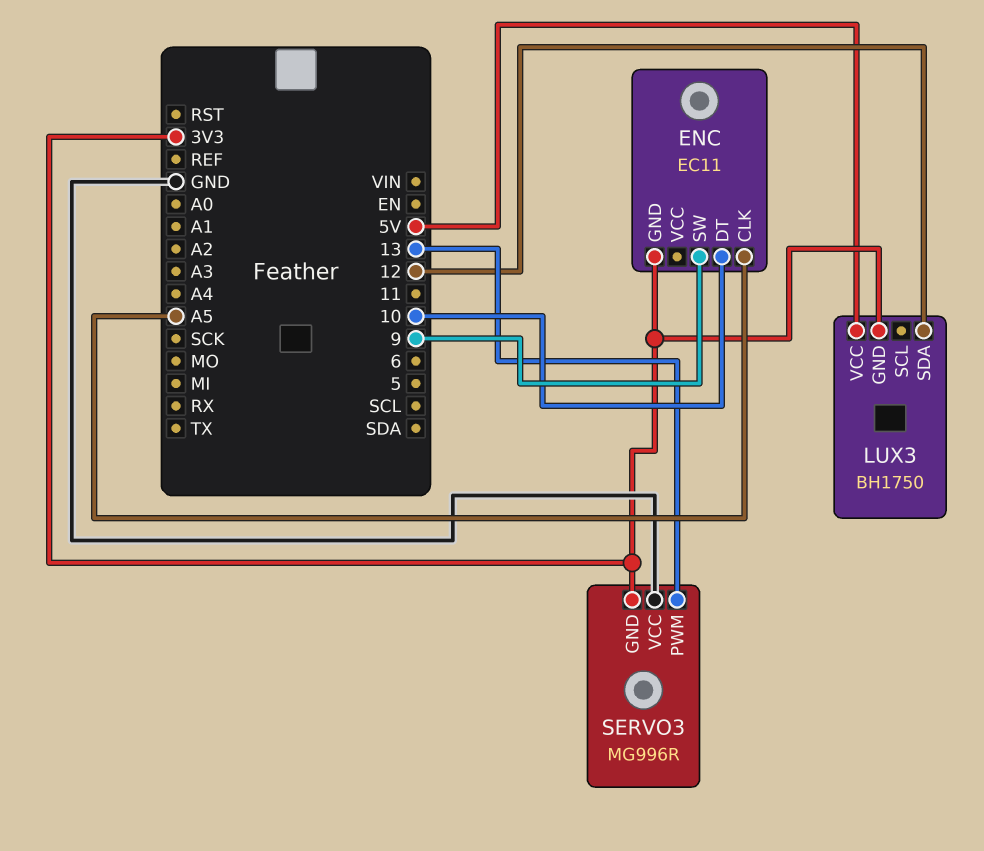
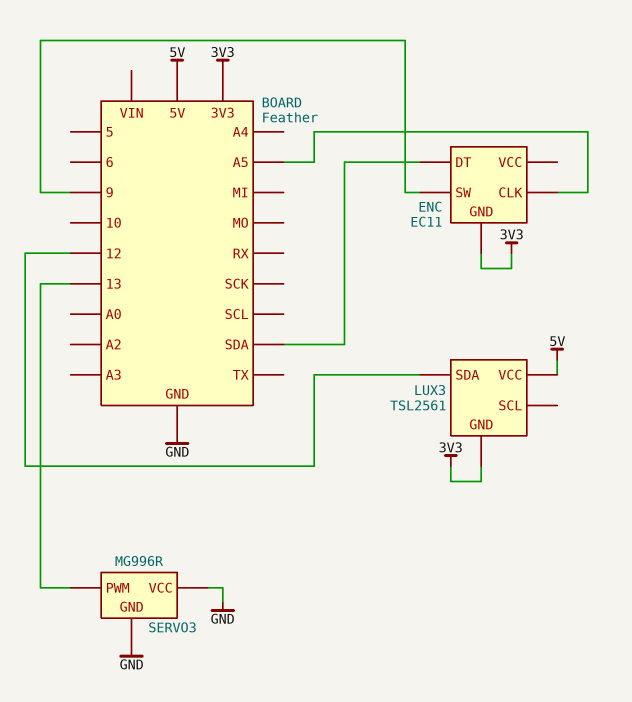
ENC pin DT: 10 -> SDA
LUX3: BH1750 -> TSL2561
SERVO3 pin GND: 3V3 -> GND

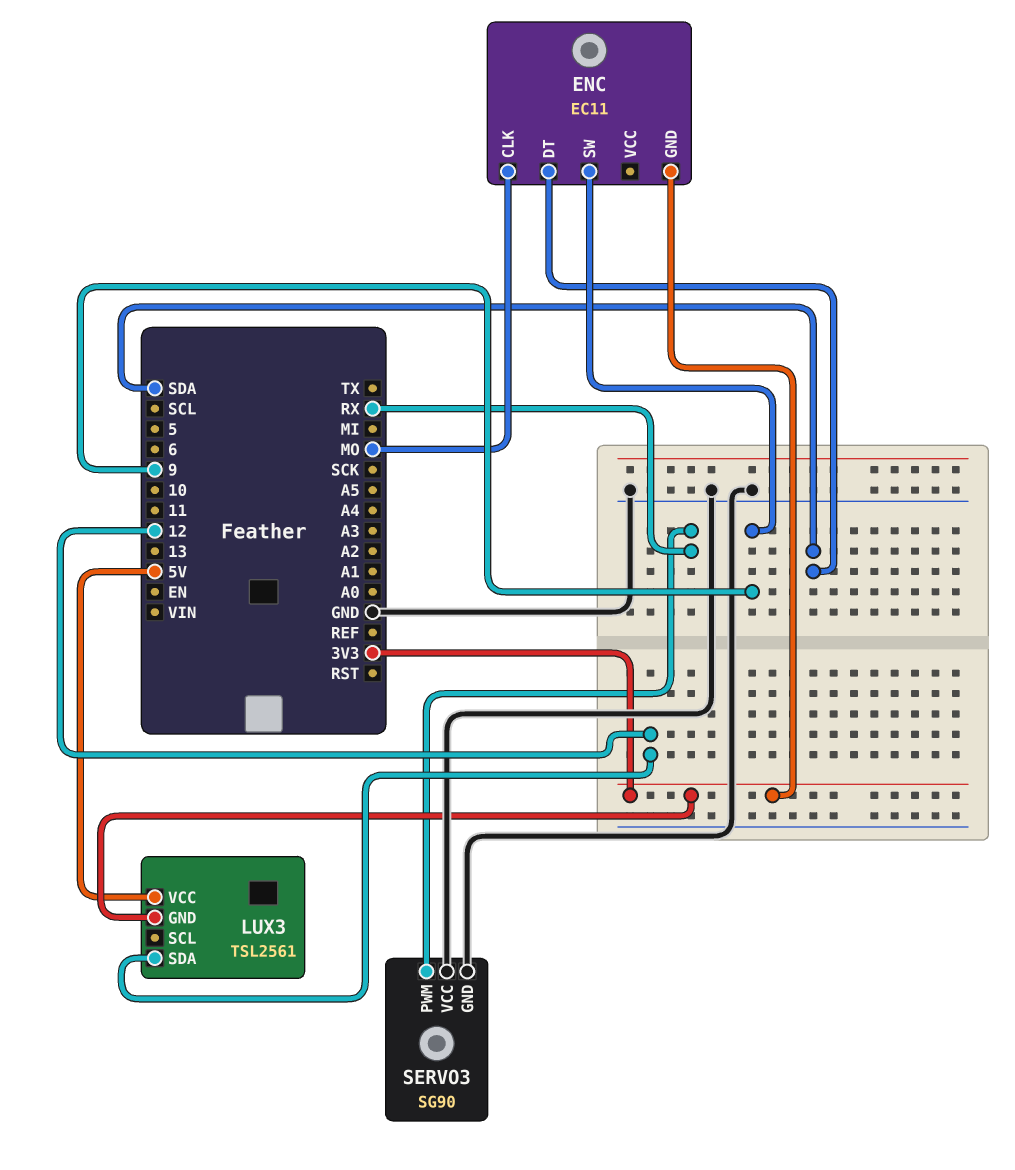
ENC pin CLK: A5 -> MO
SERVO3: MG996R -> SG90
SERVO3 pin PWM: 13 -> RX

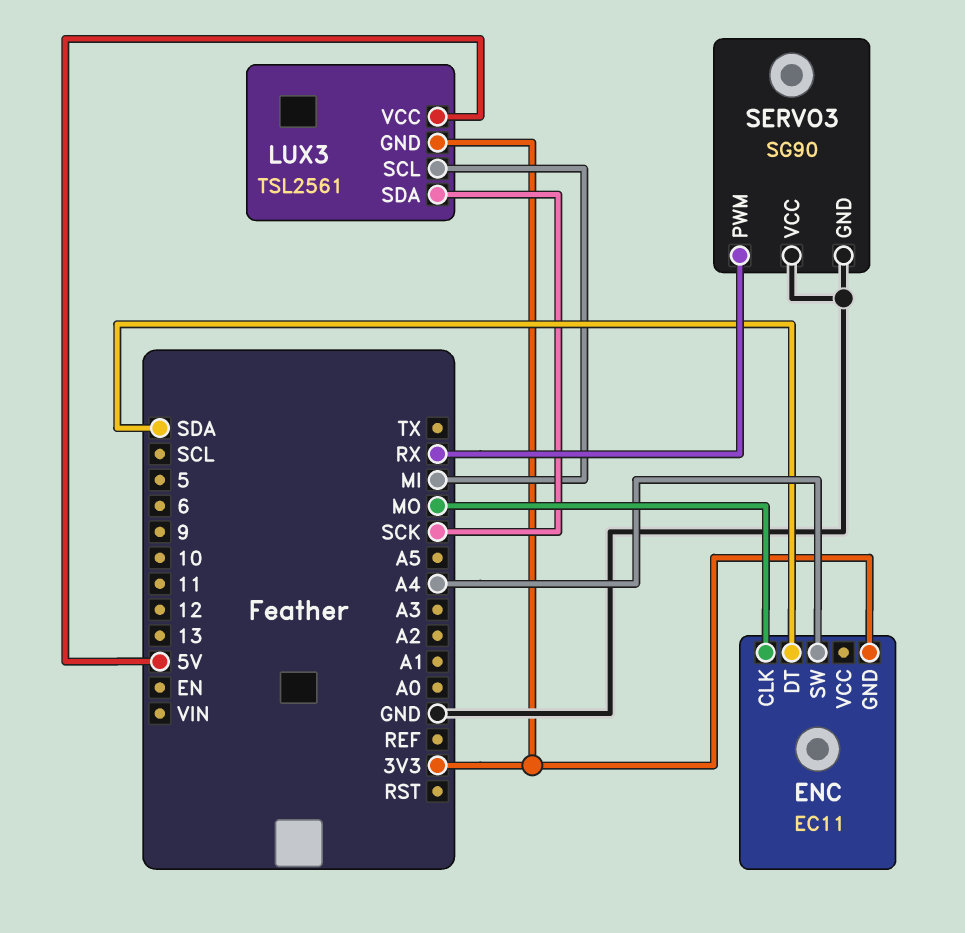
ENC pin SW: 9 -> A4
LUX3 pin SCL: none -> MI
LUX3 pin SDA: 12 -> SCK

